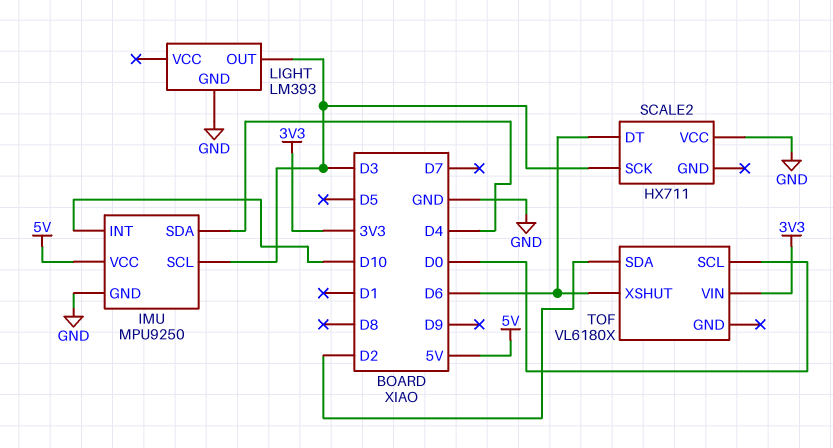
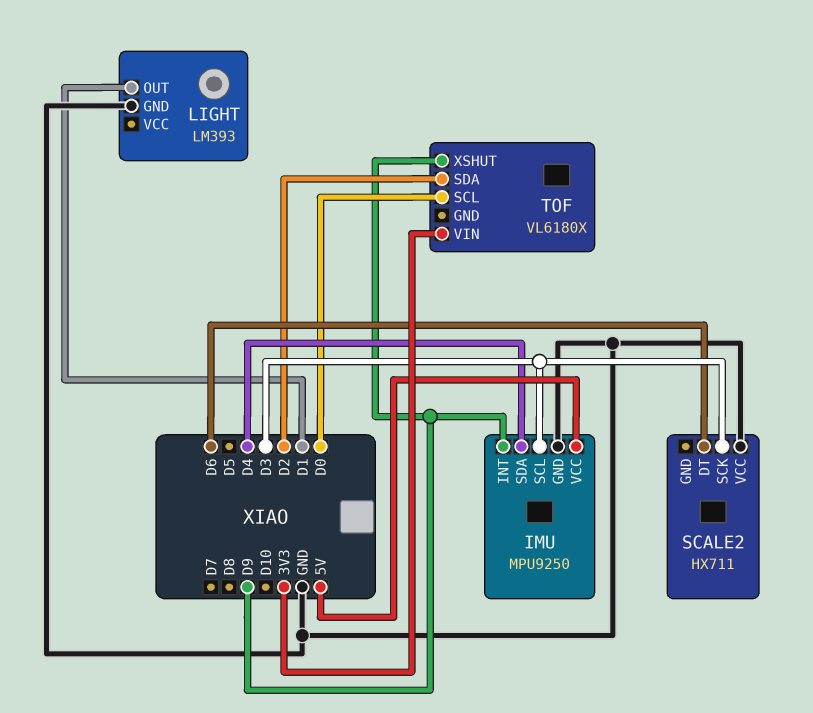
IMU pin INT: D10 -> D9
LIGHT pin OUT: D3 -> D1
TOF pin XSHUT: D6 -> D9

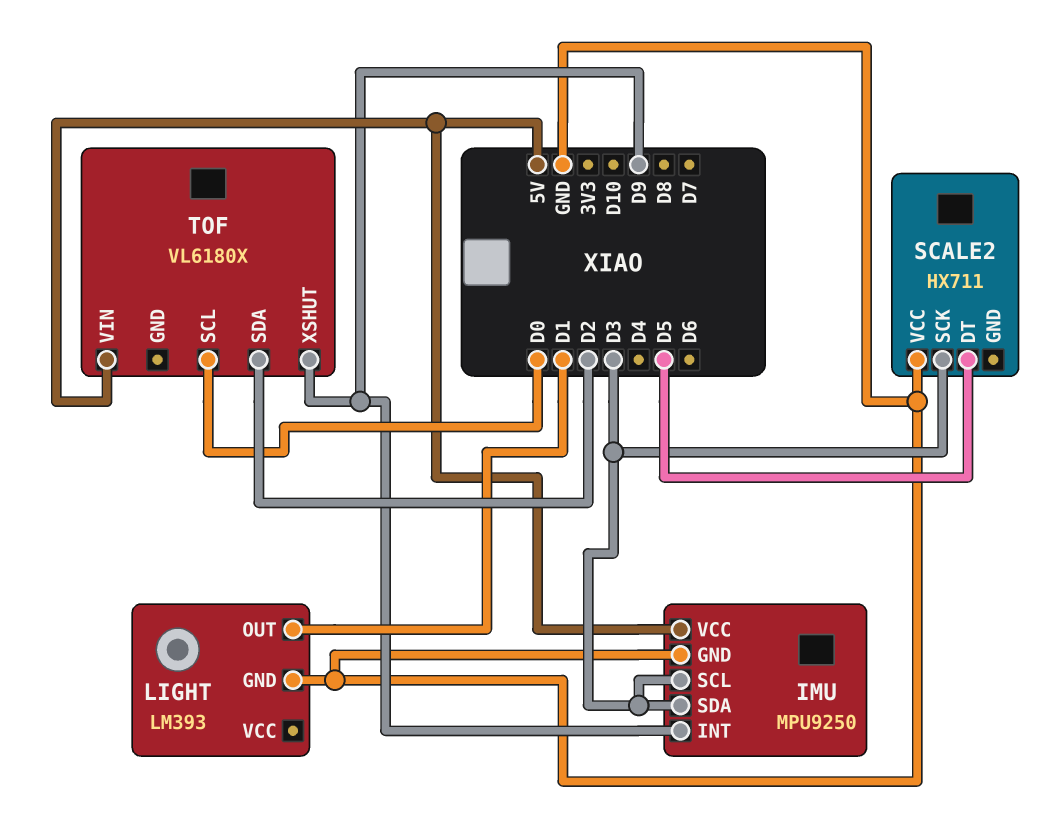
IMU pin SDA: D4 -> D3
SCALE2 pin DT: D6 -> D5
TOF pin VIN: 3V3 -> 5V

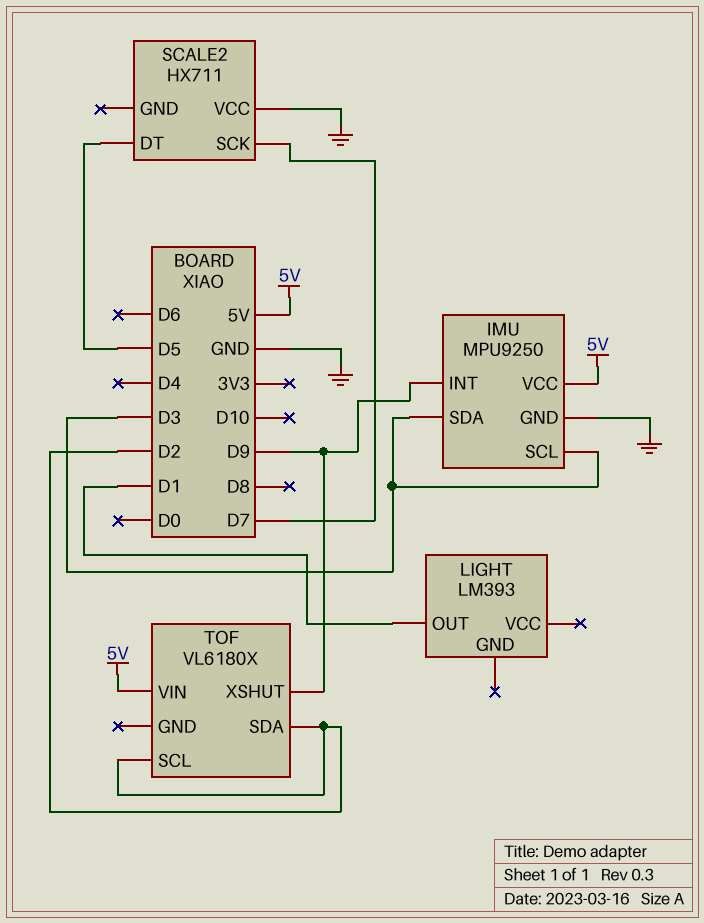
LIGHT pin GND: GND -> none
SCALE2 pin SCK: D3 -> D7
TOF pin SCL: D0 -> D2

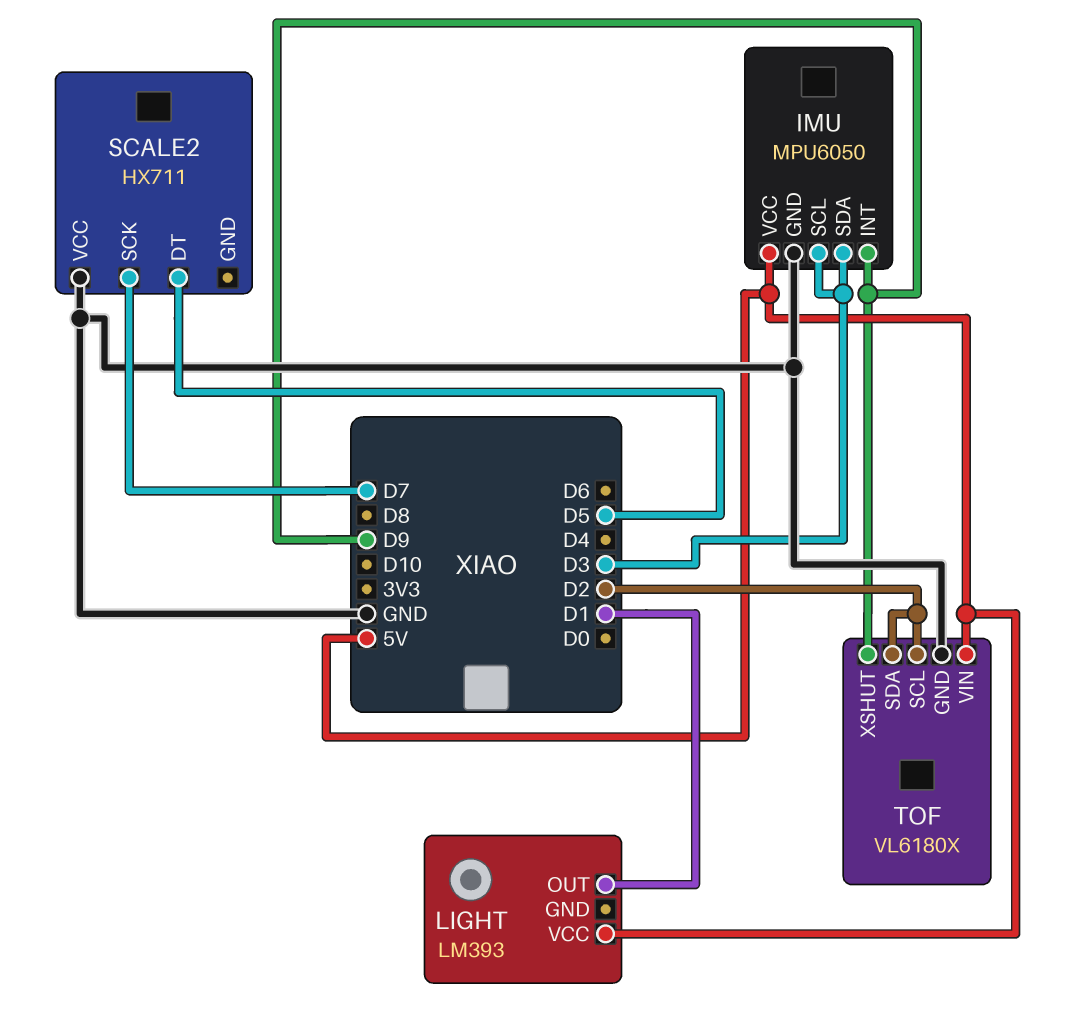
IMU: MPU9250 -> MPU6050
LIGHT pin VCC: none -> 5V
TOF pin GND: none -> GND

